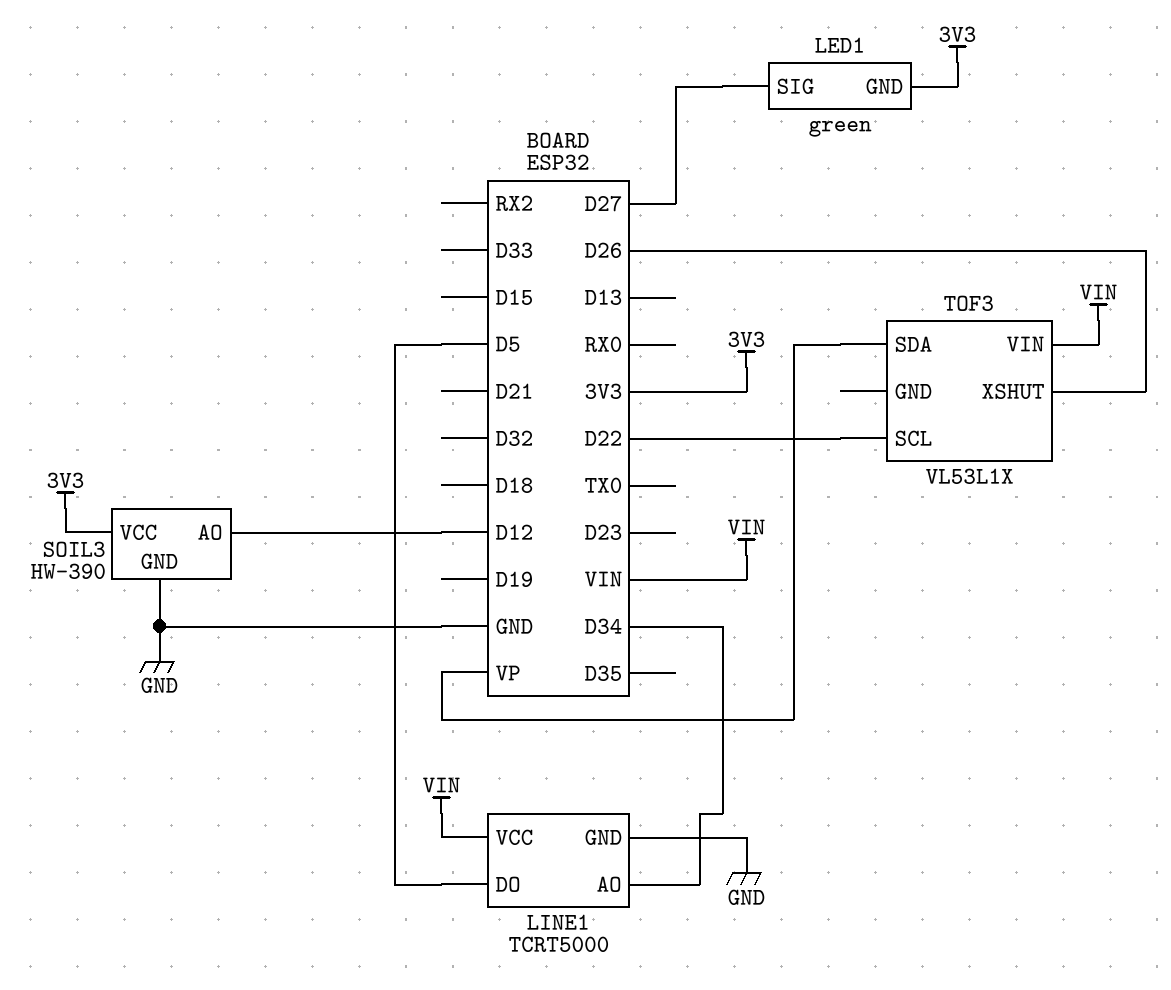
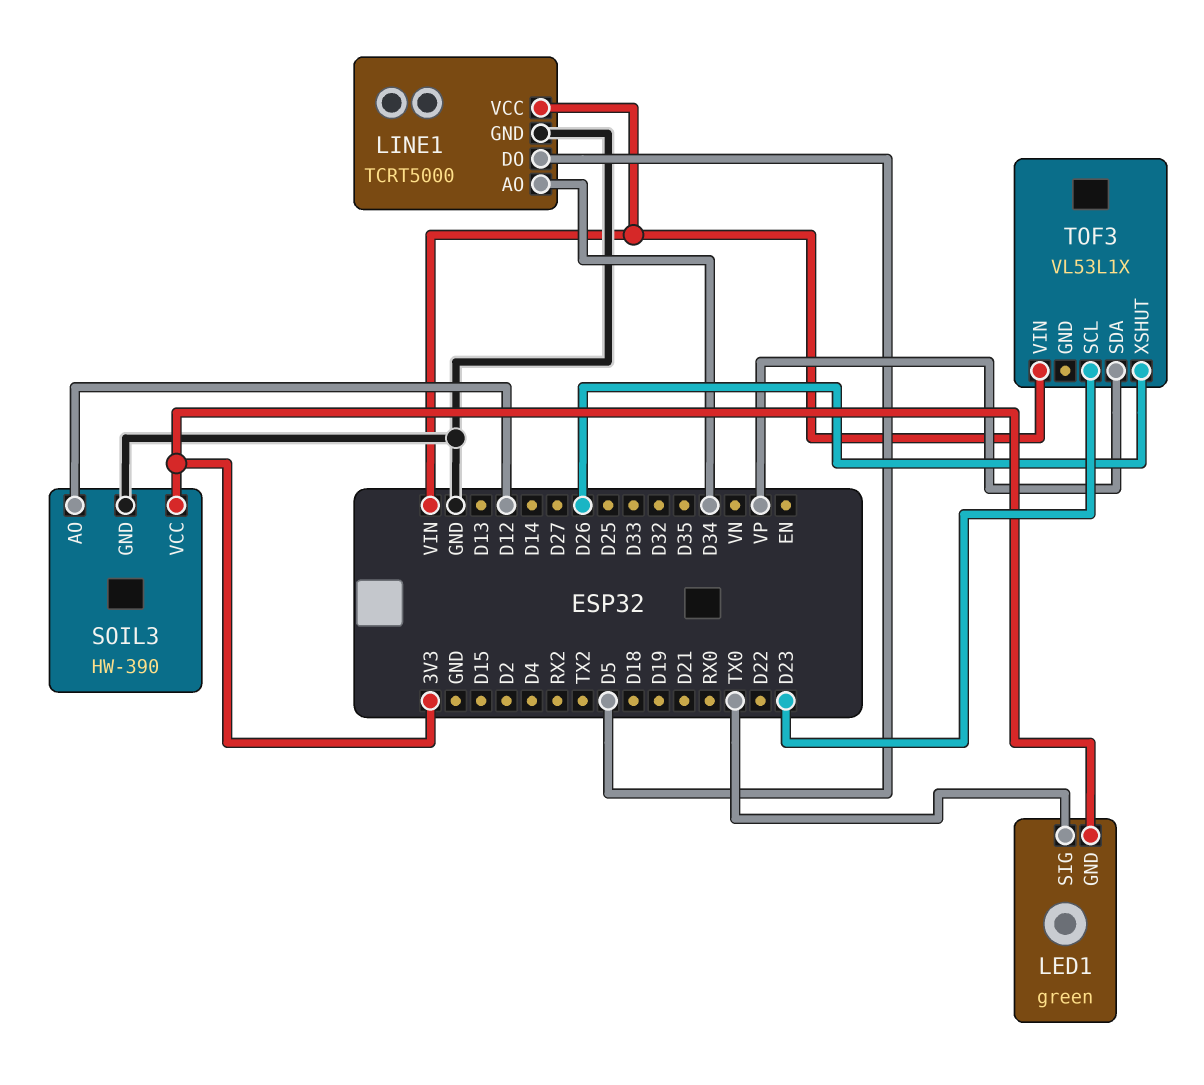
LED1 pin SIG: D27 -> TX0
TOF3 pin SCL: D22 -> D23

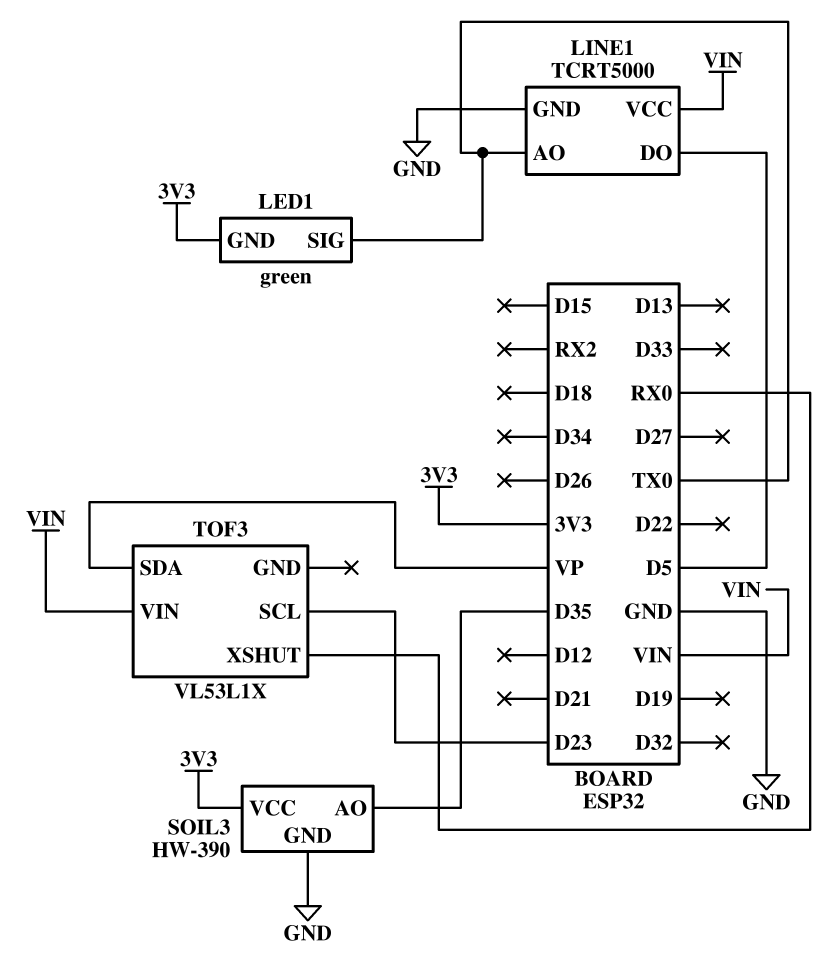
LINE1 pin AO: D34 -> TX0
SOIL3 pin AO: D12 -> D35
TOF3 pin XSHUT: D26 -> RX0

